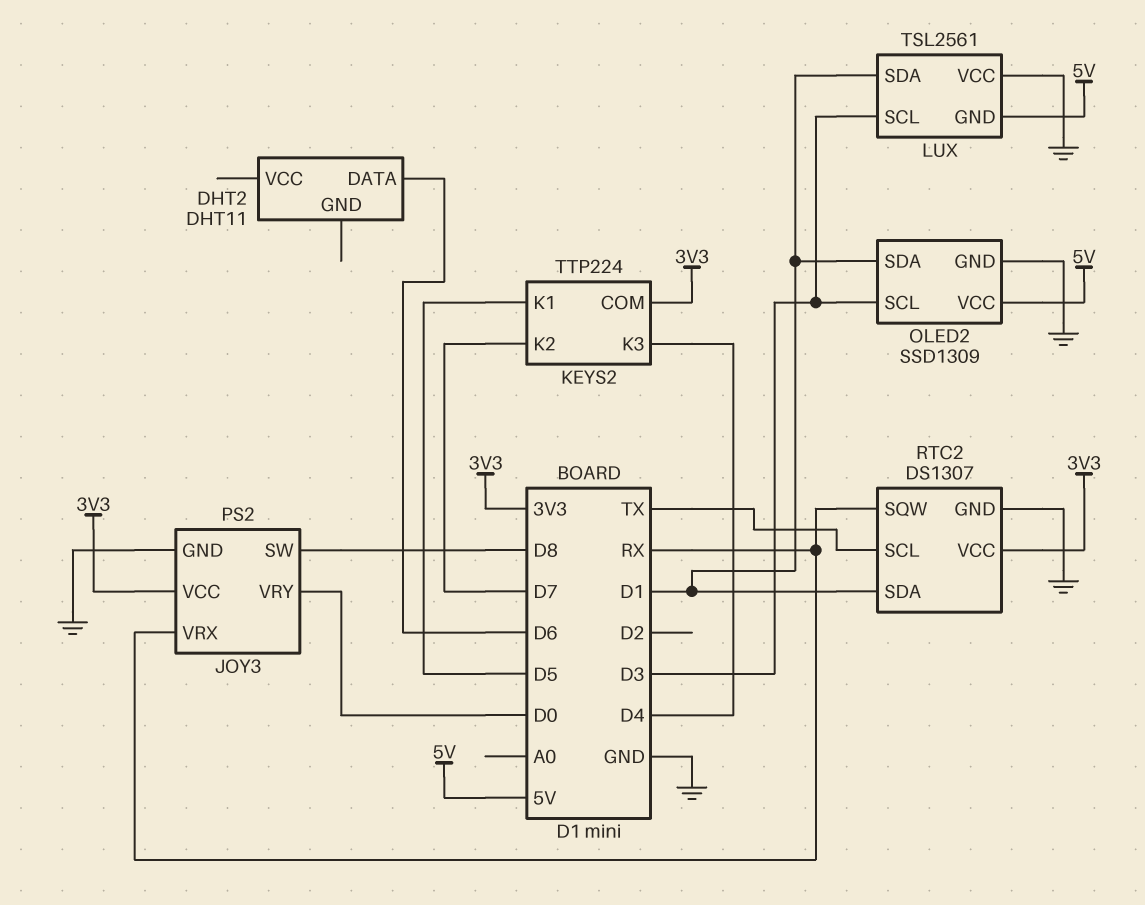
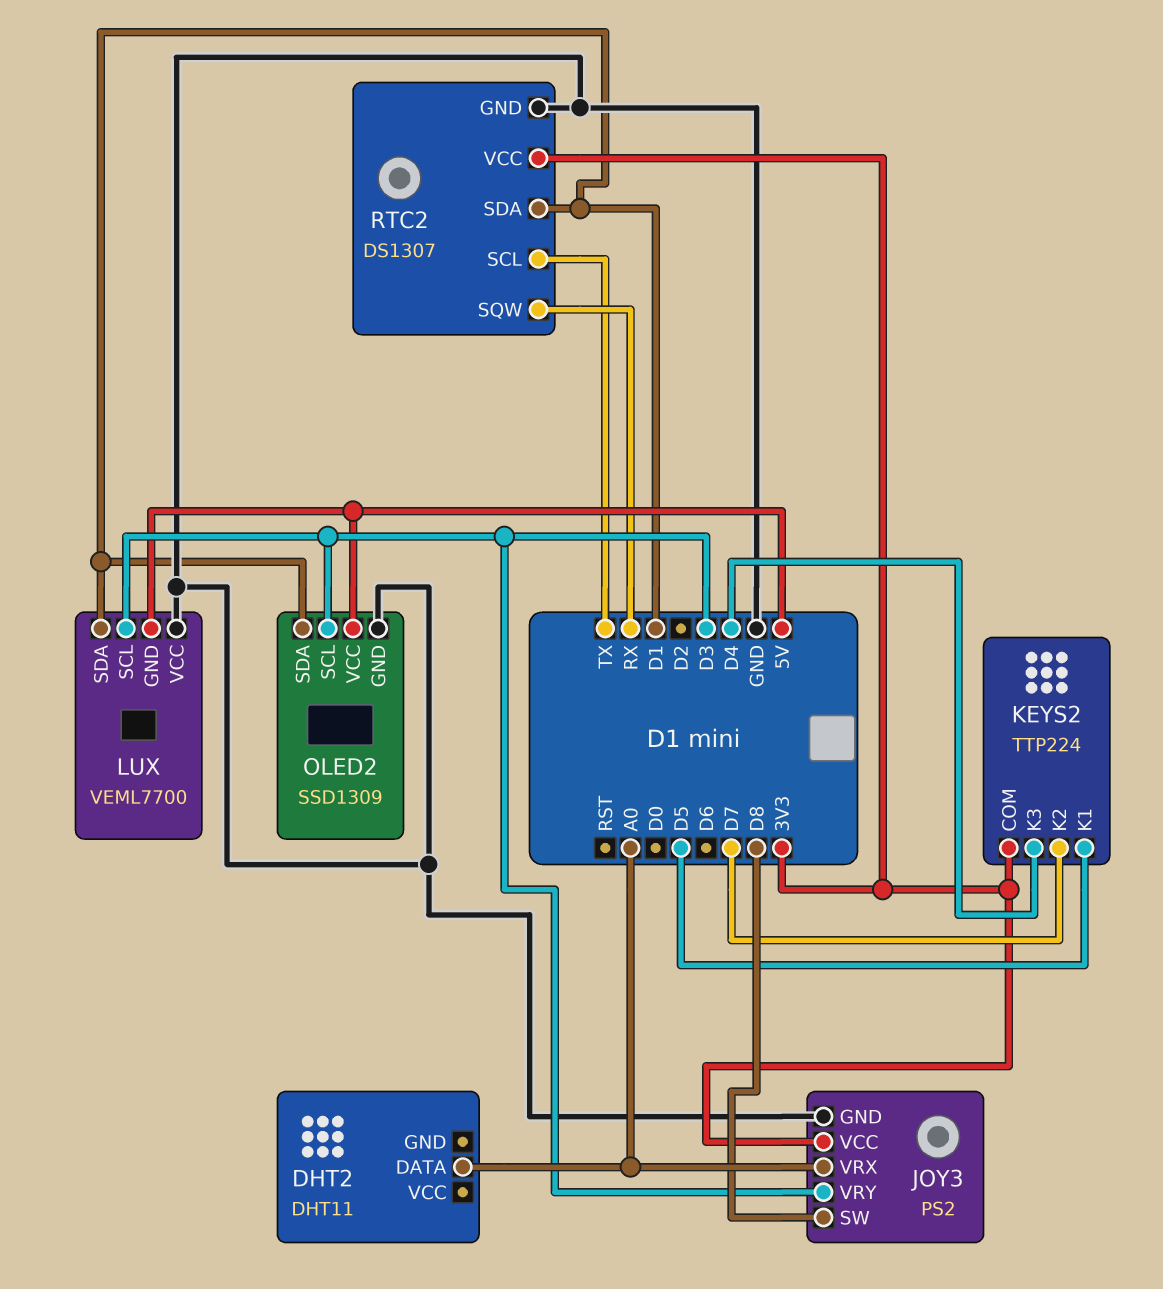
DHT2 pin DATA: D6 -> A0
JOY3 pin VRX: RX -> A0
JOY3 pin VRY: D0 -> D3
LUX: TSL2561 -> VEML7700

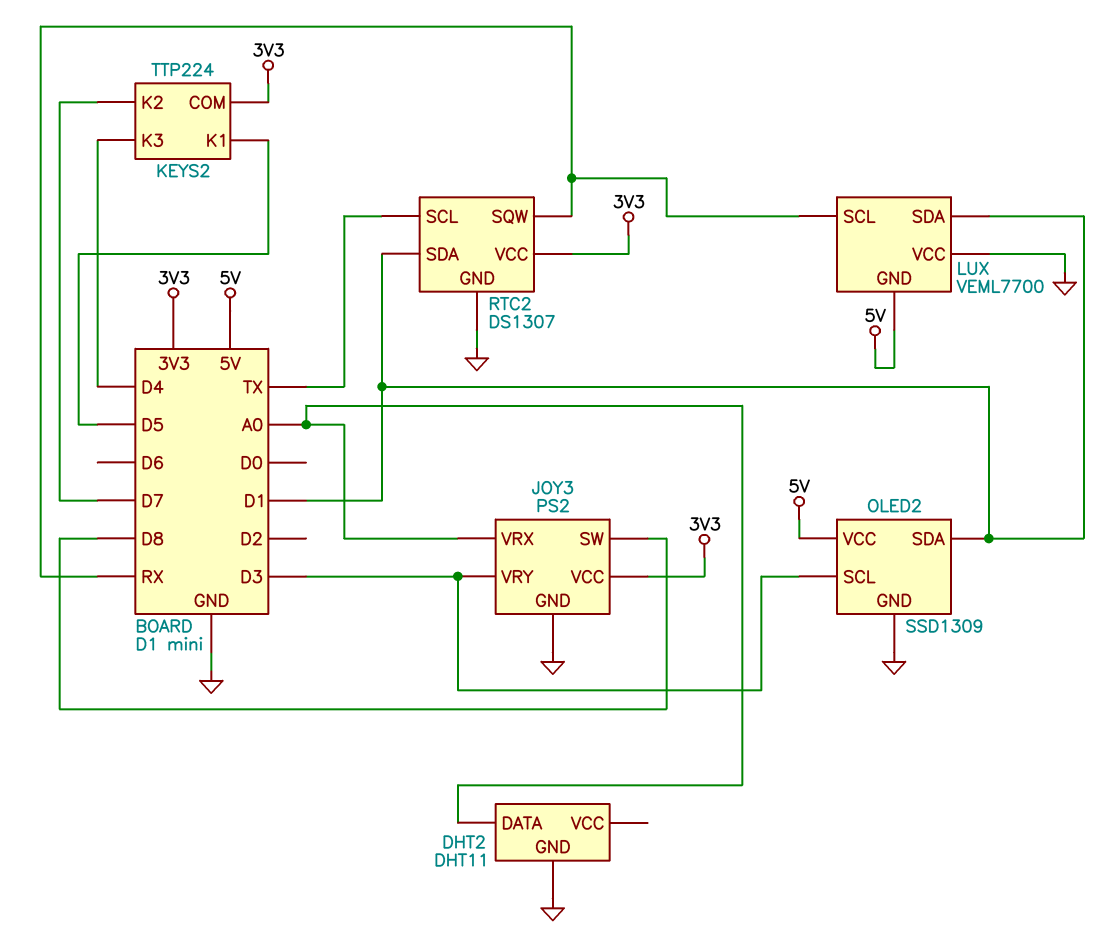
DHT2 pin GND: none -> GND
LUX pin SCL: D3 -> RX

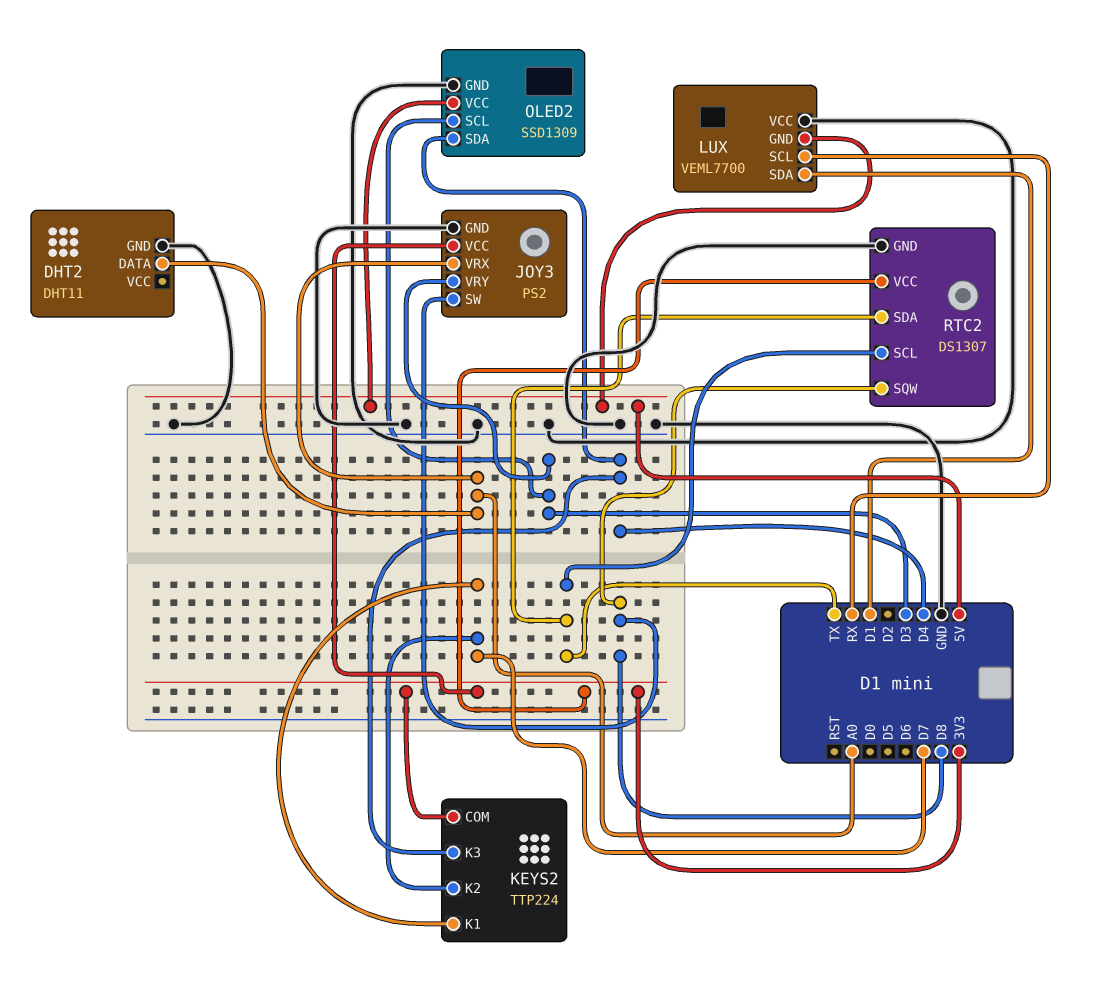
KEYS2 pin K1: D5 -> D7
OLED2 pin SDA: D1 -> D4
RTC2 pin SDA: D1 -> TX
RTC2 pin SQW: RX -> D8

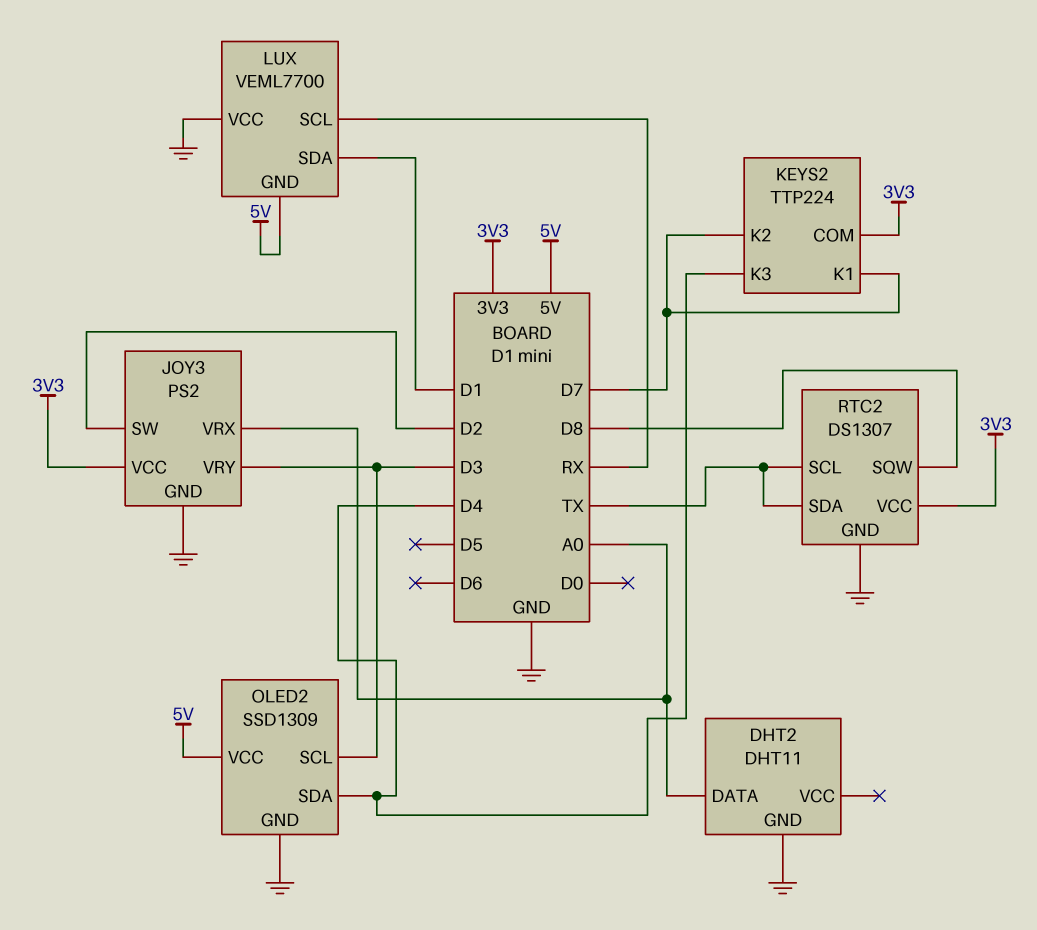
JOY3 pin SW: D8 -> D2

